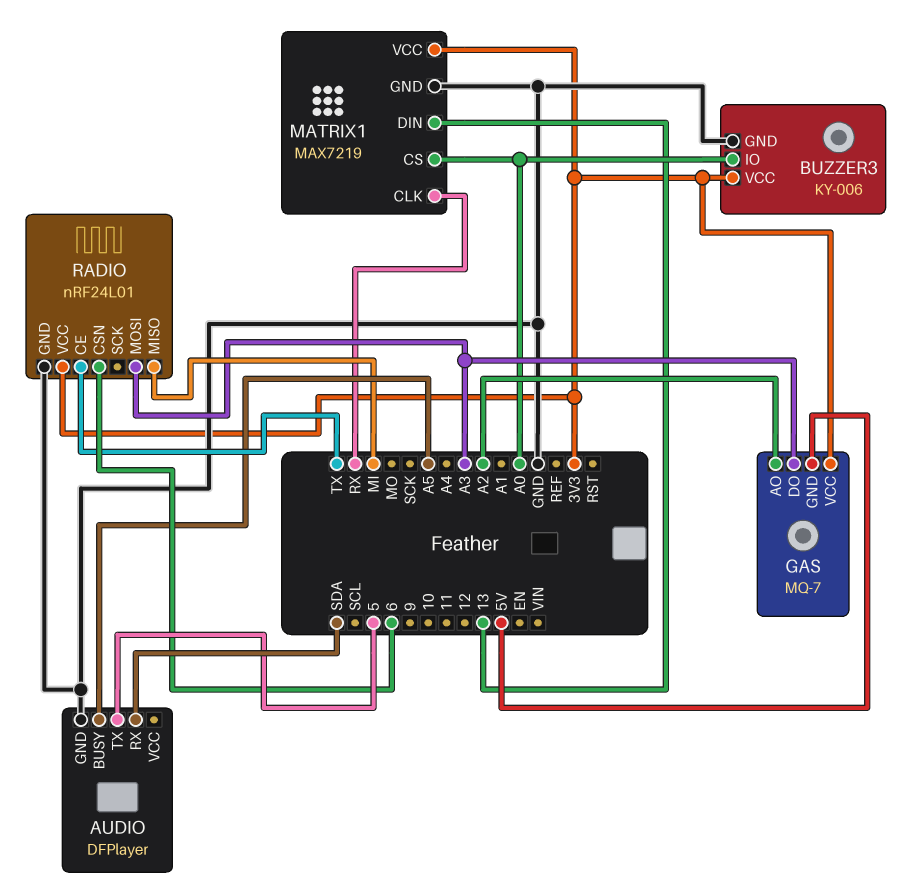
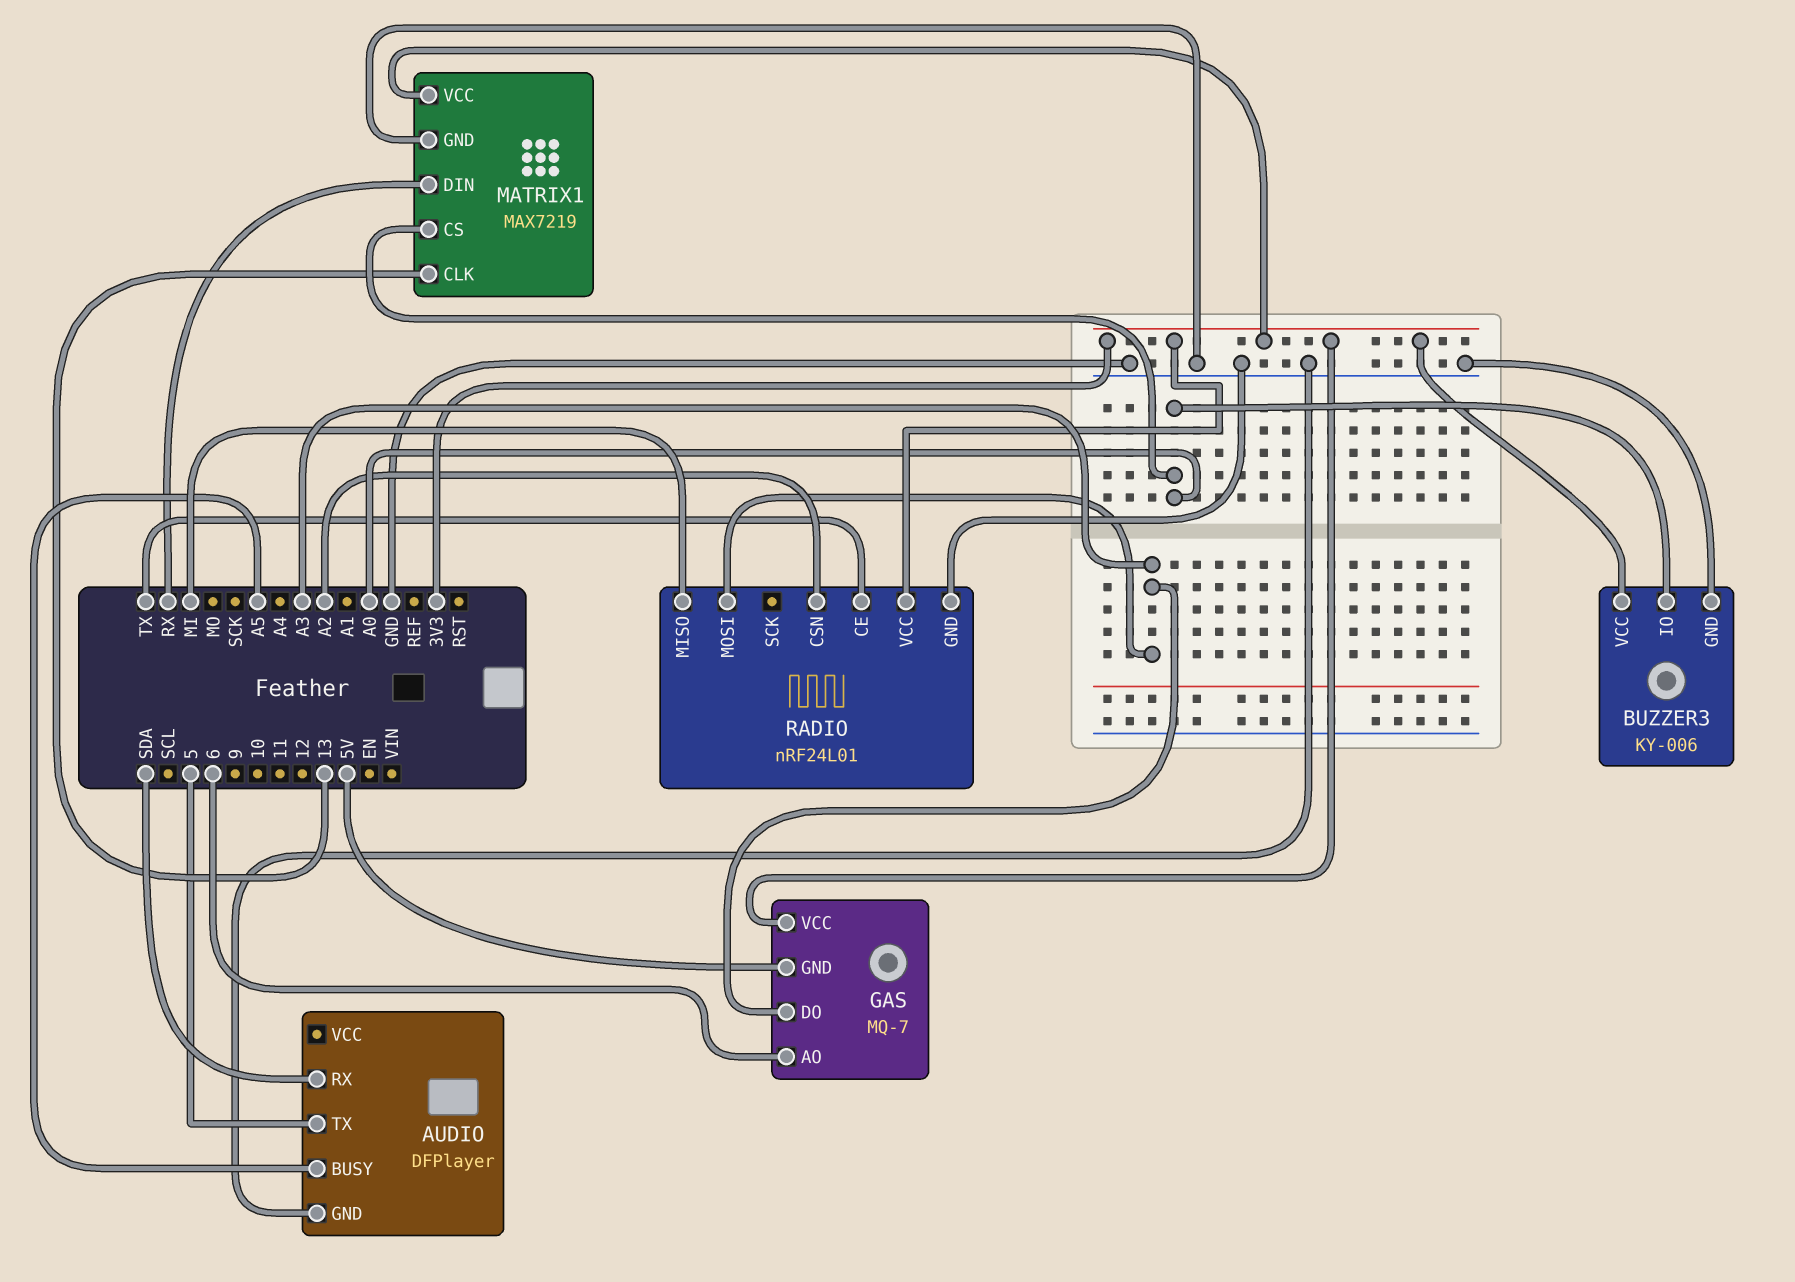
GAS pin AO: A2 -> 6
MATRIX1 pin CLK: RX -> 13
MATRIX1 pin DIN: 13 -> RX
RADIO pin CSN: 6 -> A2

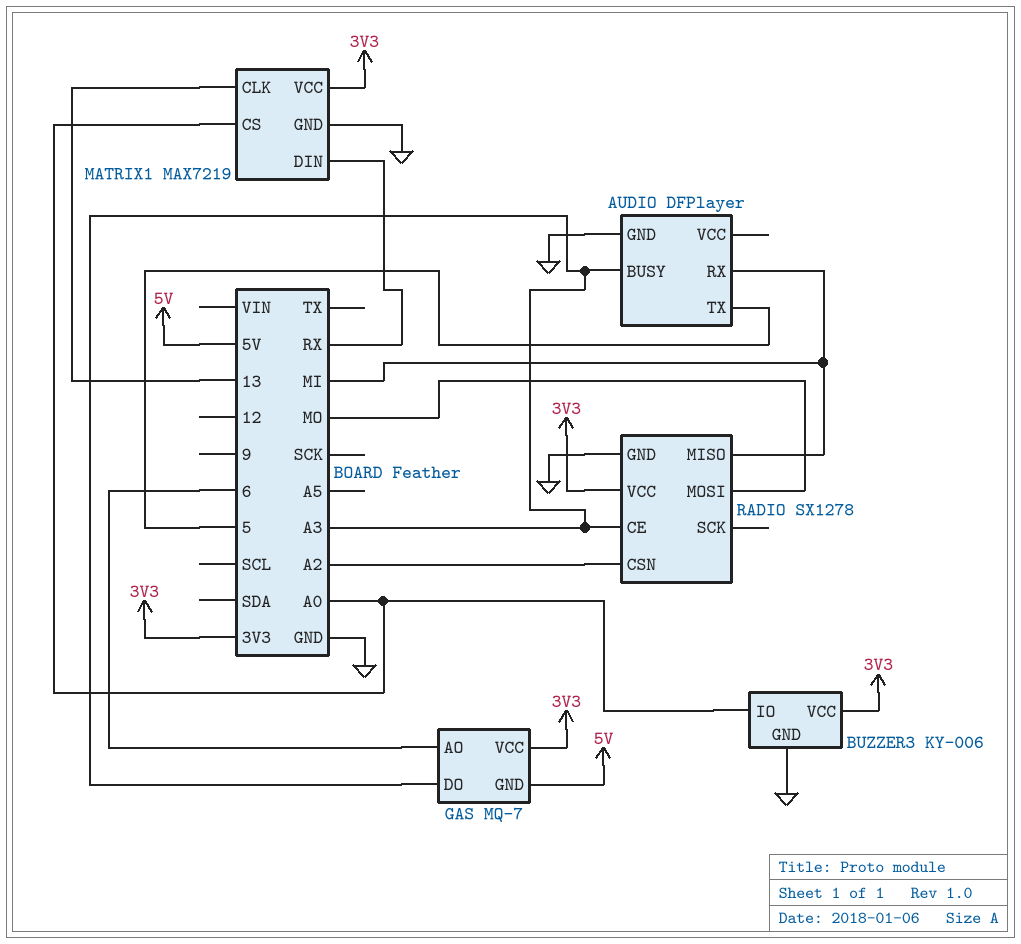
AUDIO pin BUSY: A5 -> A3
AUDIO pin RX: SDA -> MI
RADIO: nRF24L01 -> SX1278
RADIO pin CE: TX -> A3
RADIO pin MOSI: A3 -> MO

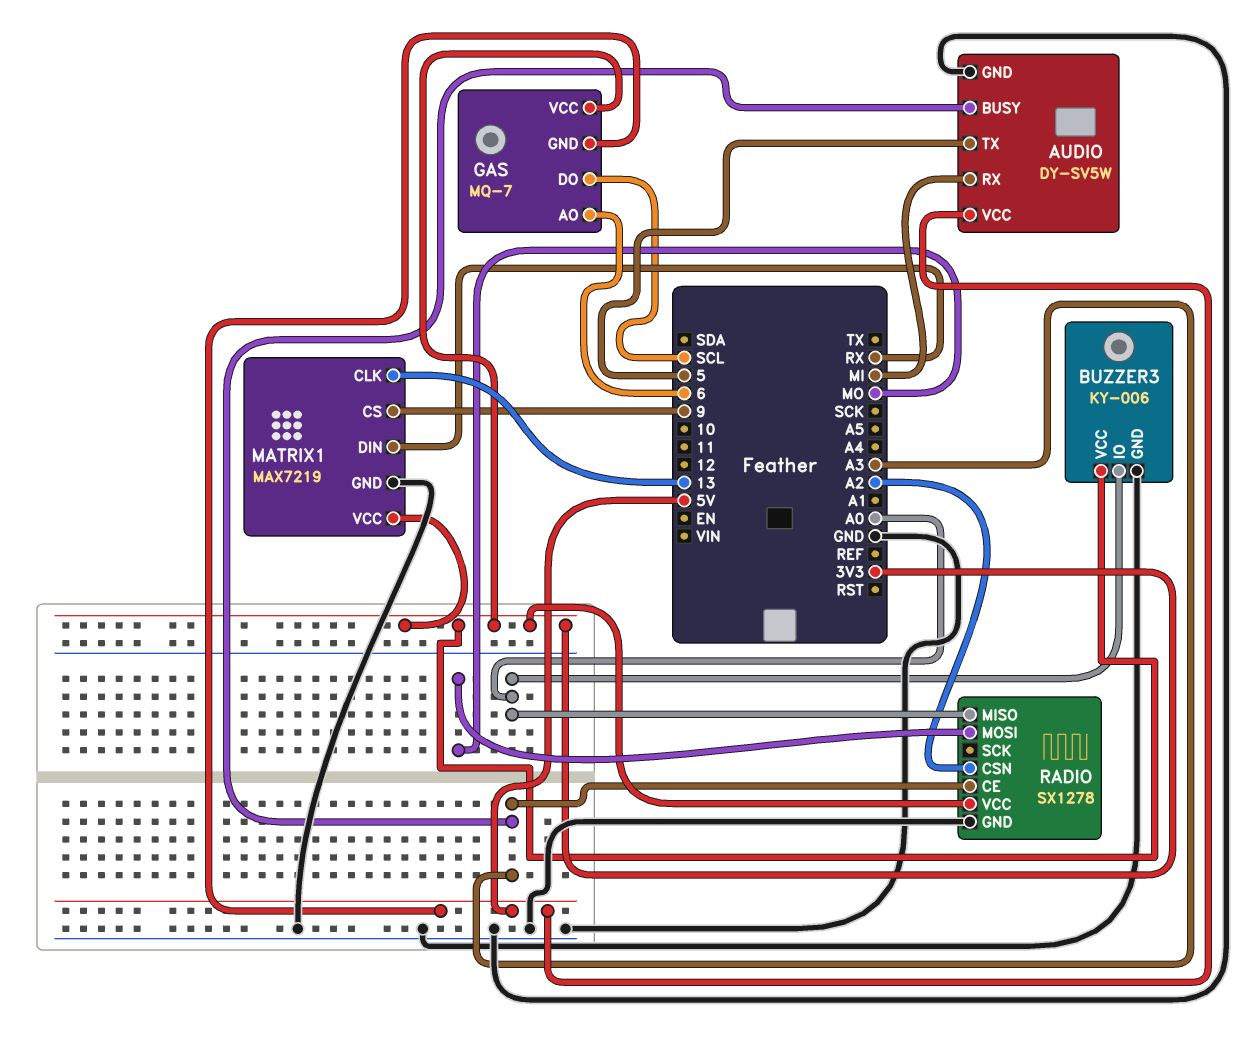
AUDIO: DFPlayer -> DY-SV5W
AUDIO pin VCC: none -> 5V
GAS pin DO: A3 -> SCL
MATRIX1 pin CS: A0 -> 9
RADIO pin MISO: MI -> A0

